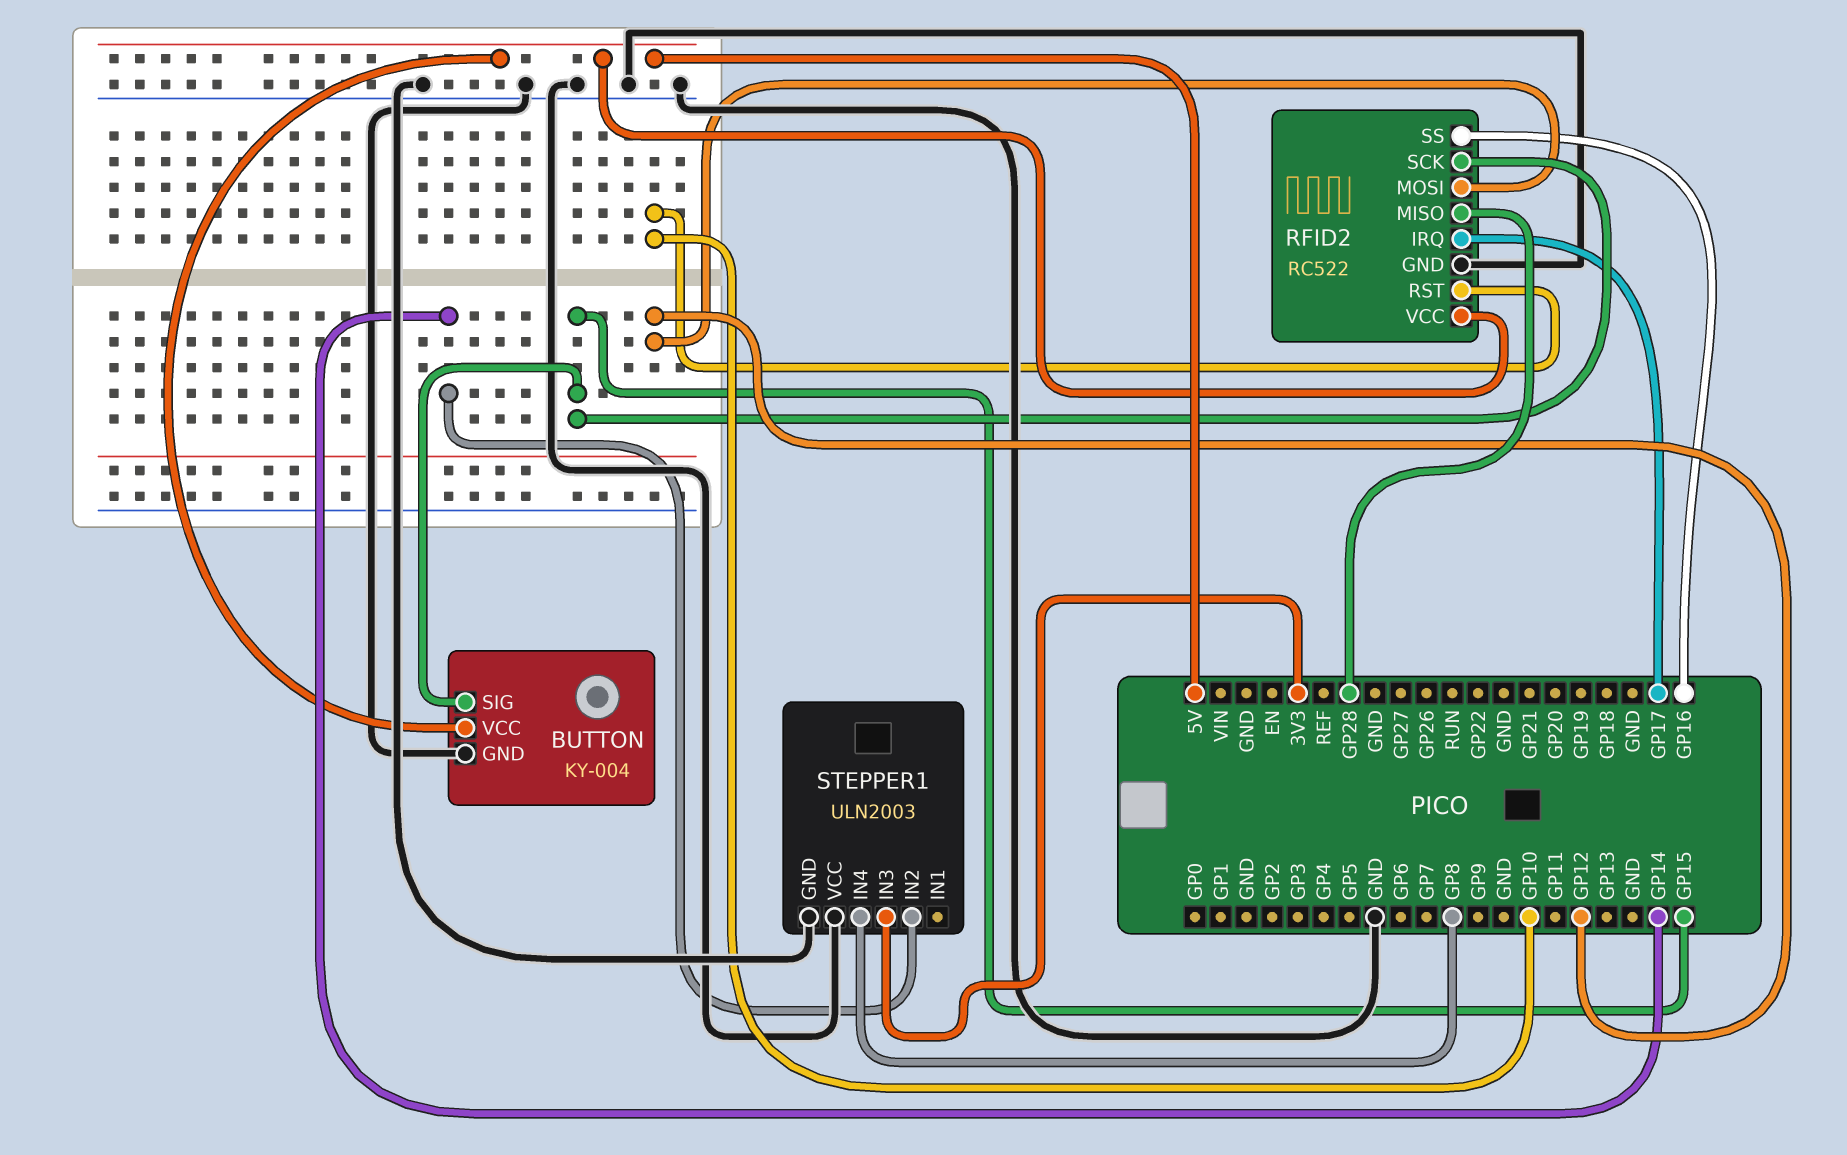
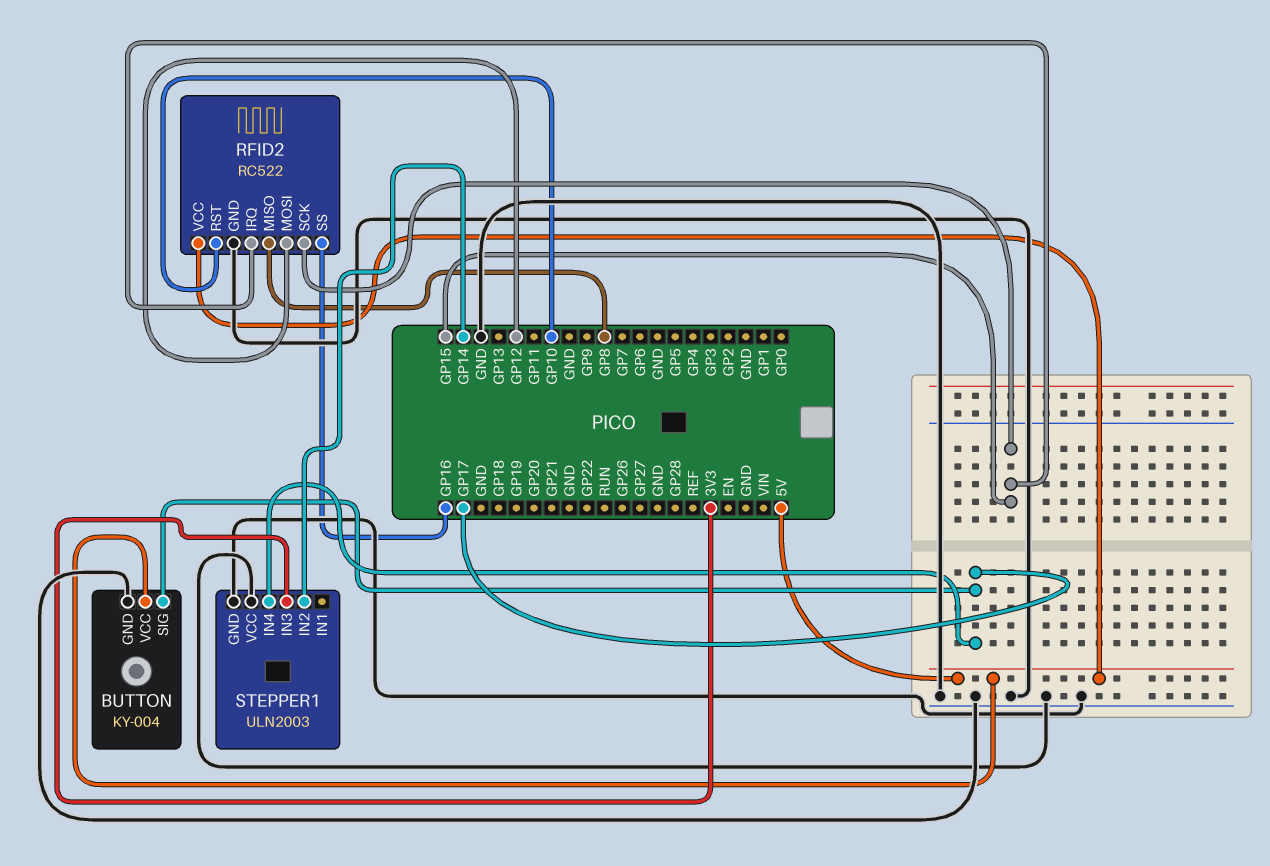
BUTTON pin SIG: GP15 -> GP17
RFID2 pin IRQ: GP17 -> GP15
RFID2 pin MISO: GP28 -> GP8
STEPPER1 pin IN4: GP8 -> GP17

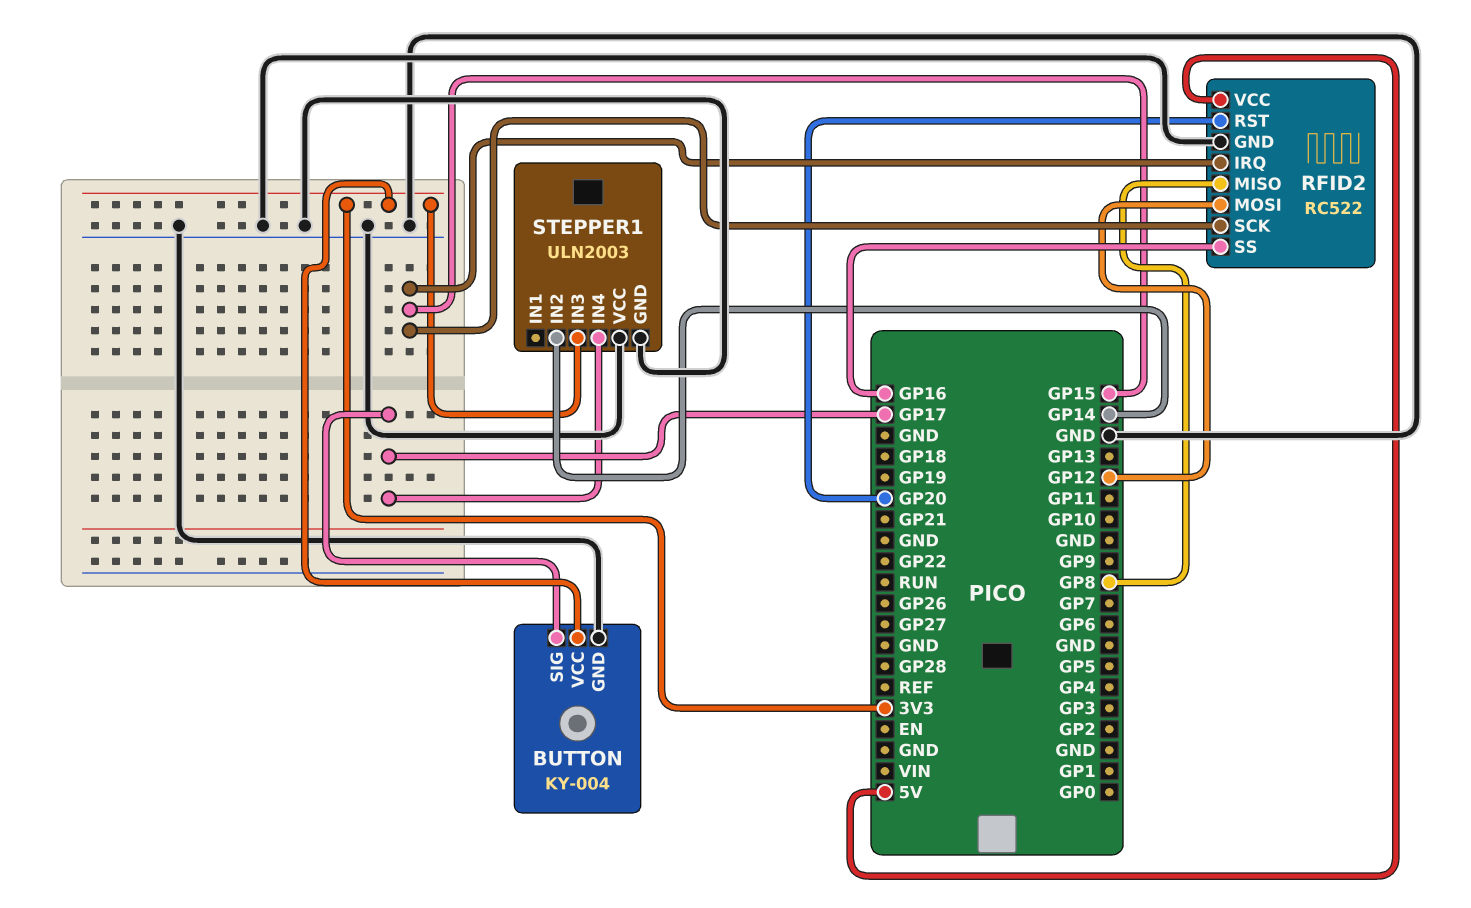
BUTTON pin VCC: 5V -> 3V3
RFID2 pin RST: GP10 -> GP20

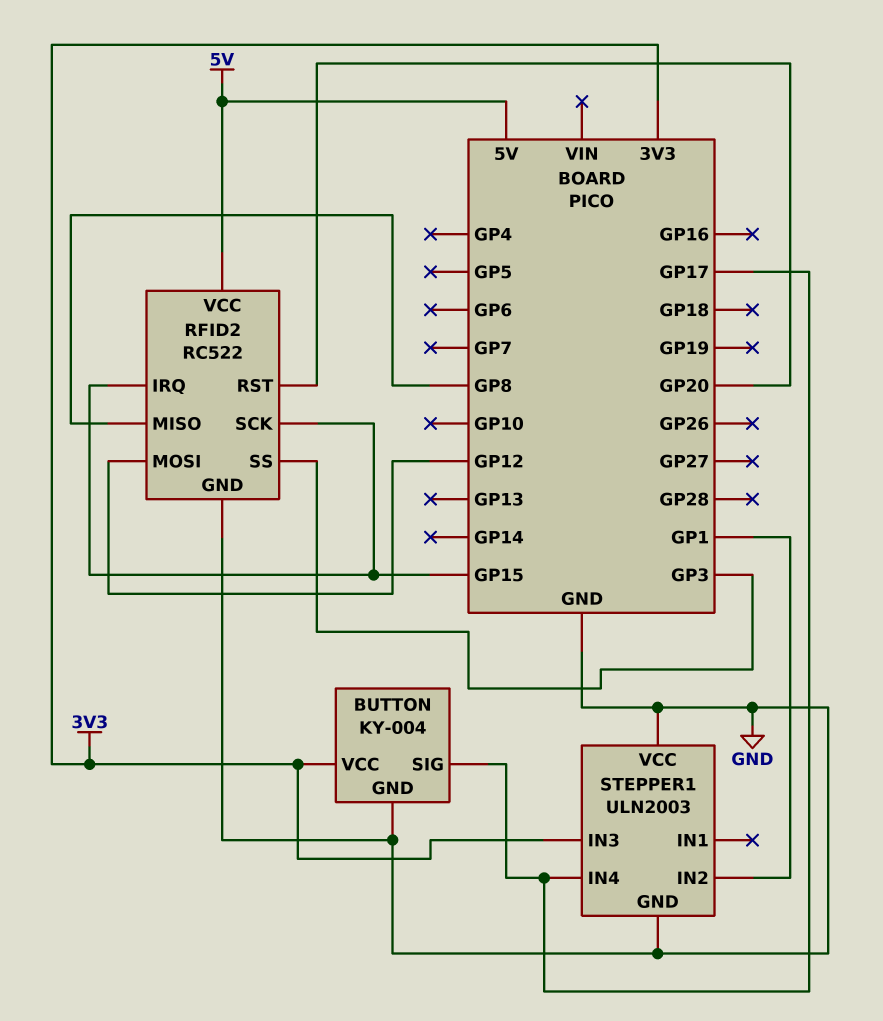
RFID2 pin SS: GP16 -> GP3
STEPPER1 pin IN2: GP14 -> GP1

